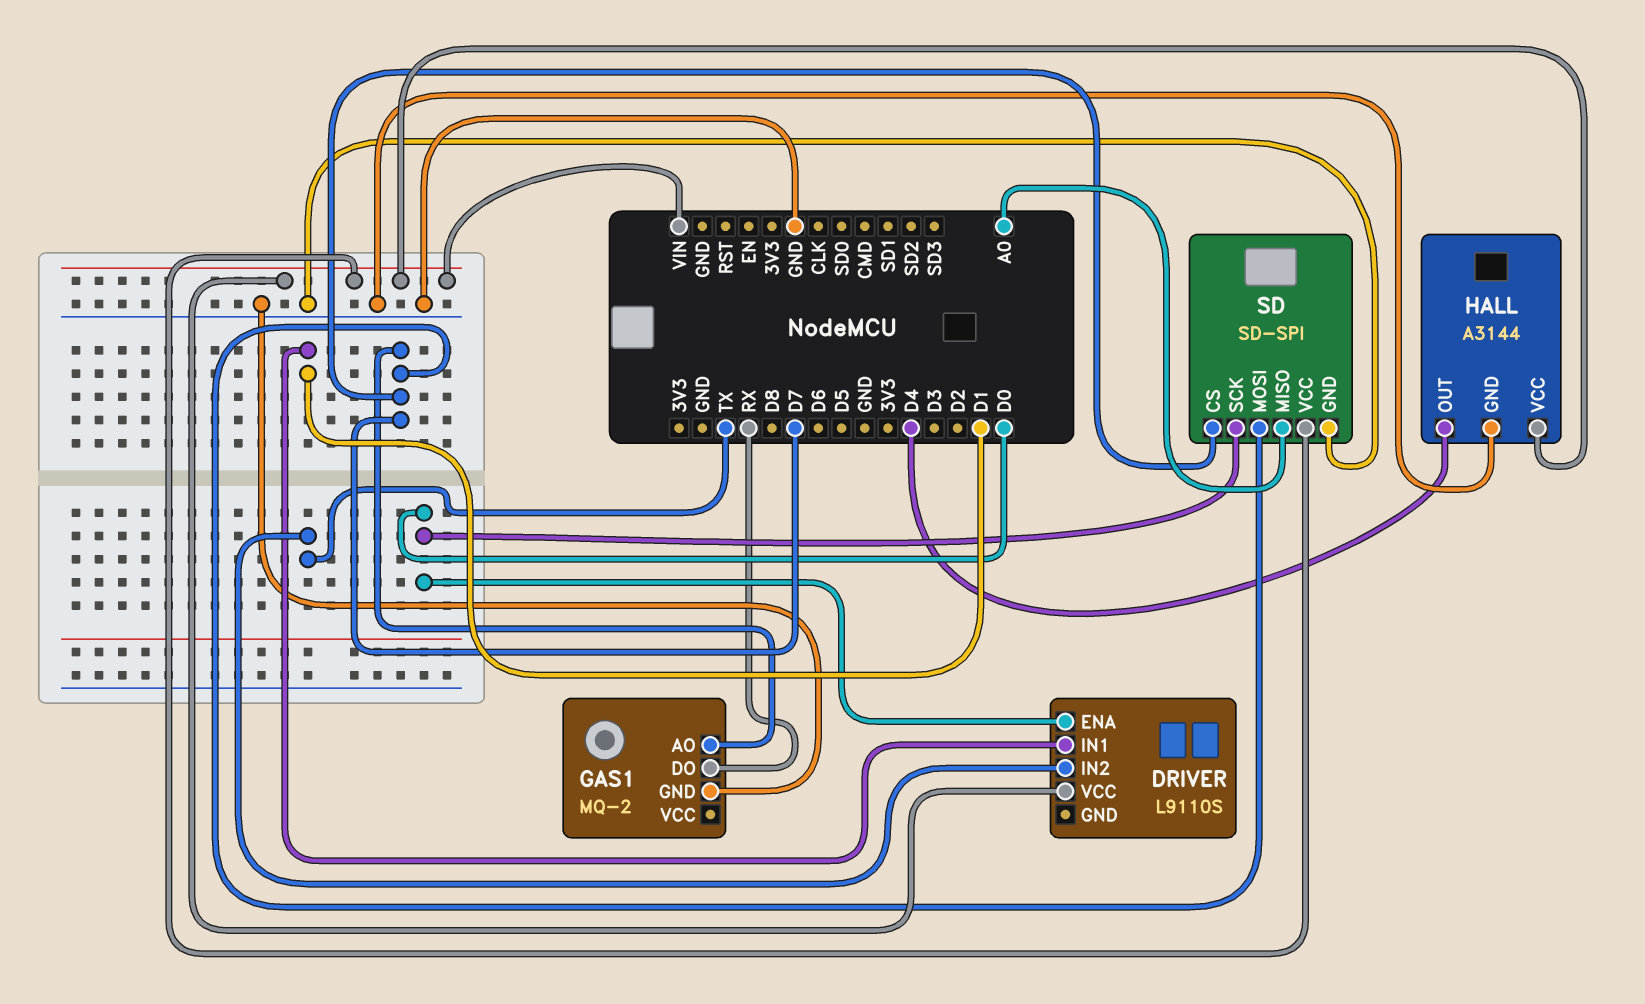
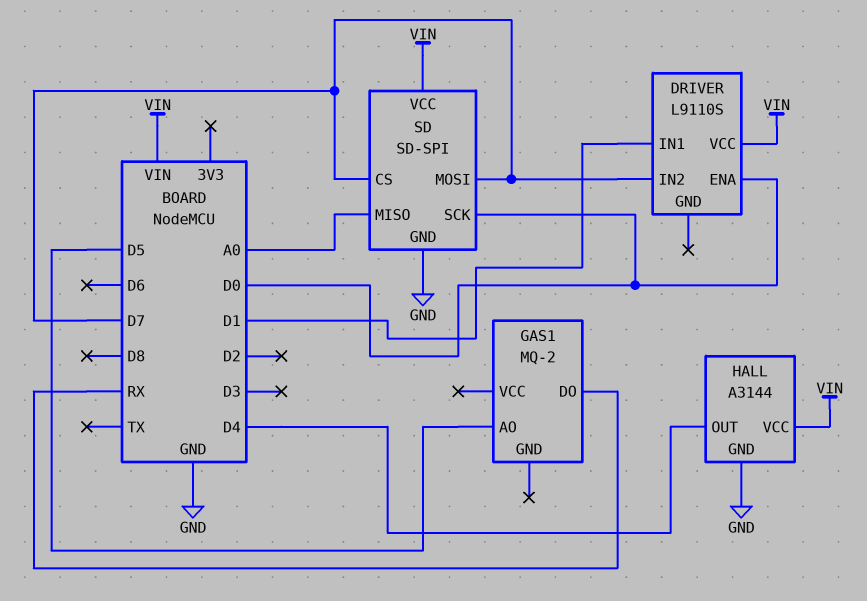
DRIVER pin IN2: TX -> D7
GAS1 pin AO: D7 -> D5
GAS1 pin GND: GND -> none

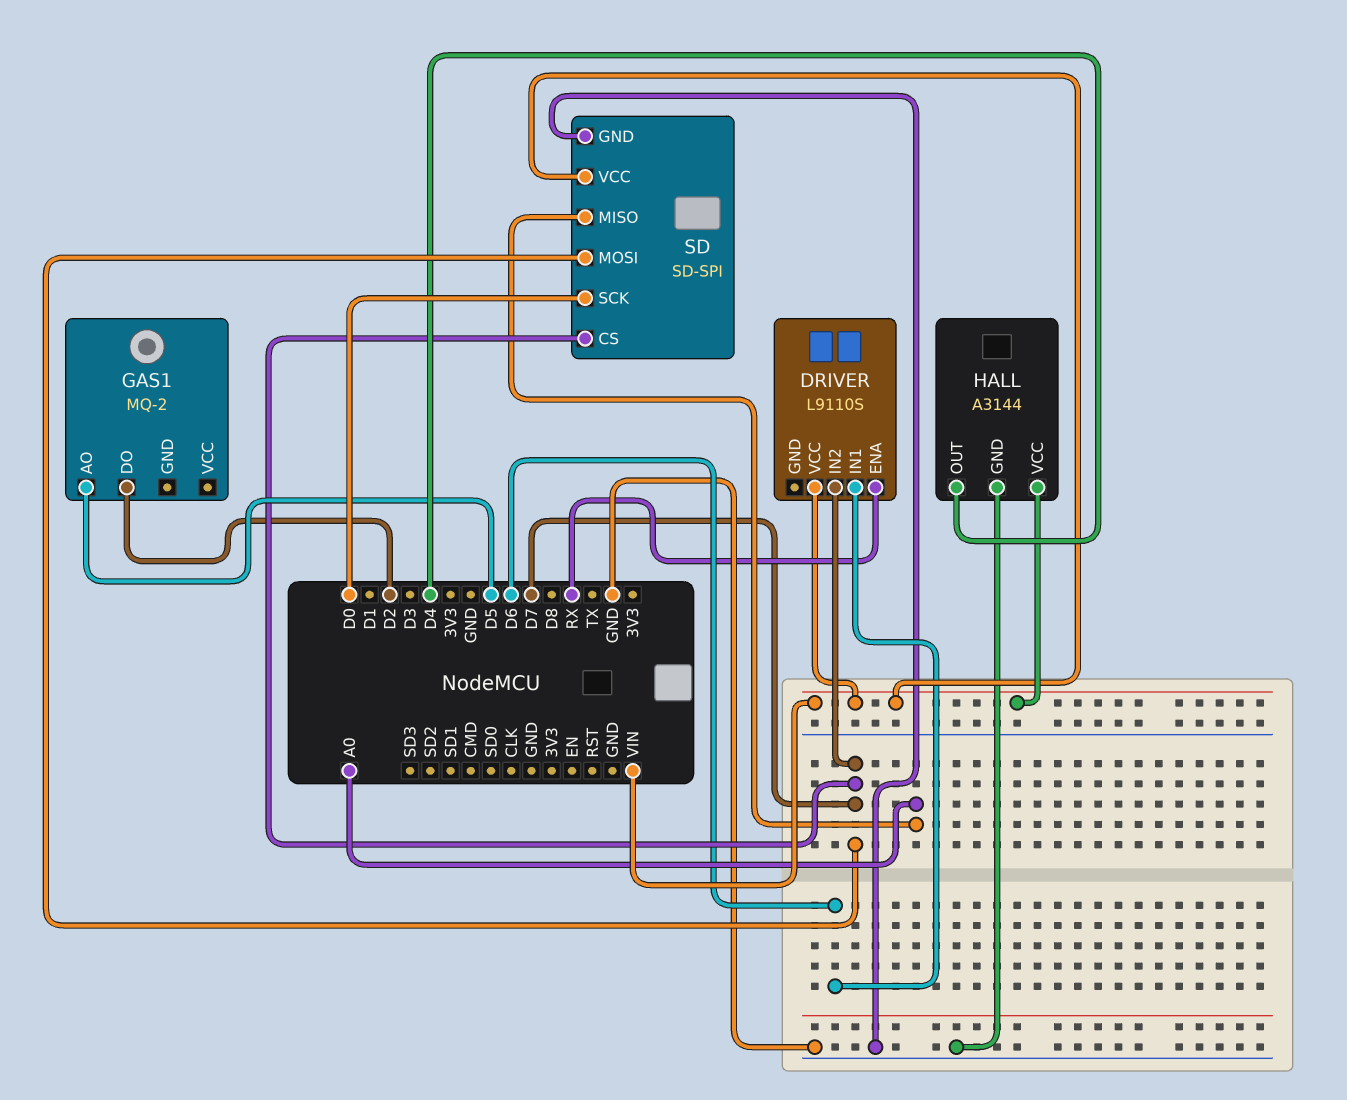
DRIVER pin ENA: D0 -> RX
DRIVER pin IN1: D1 -> D6
GAS1 pin DO: RX -> D2

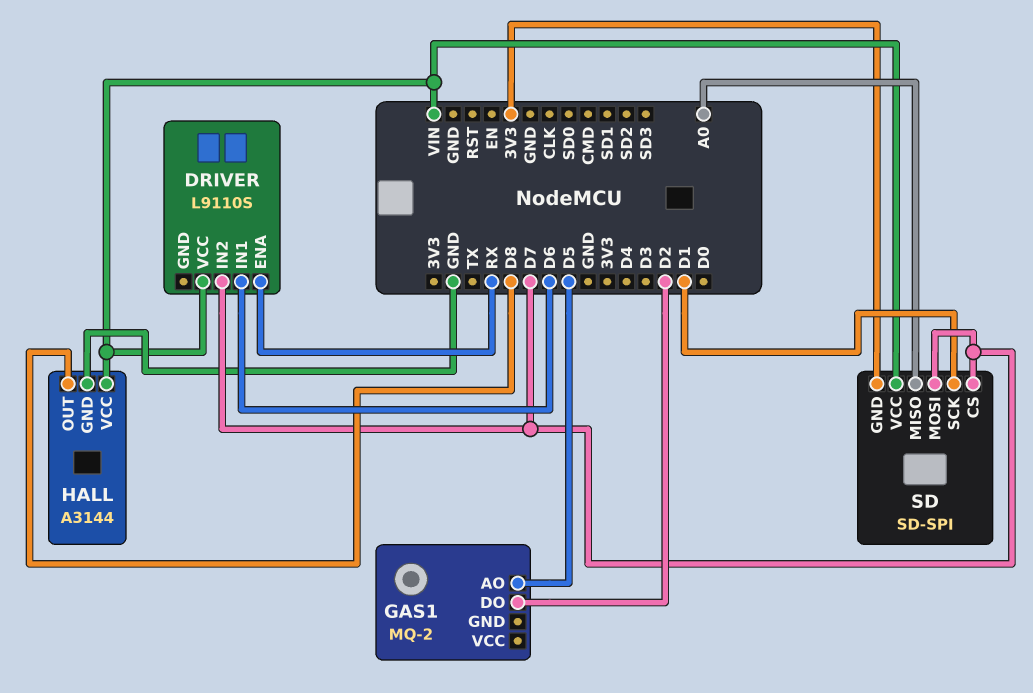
HALL pin OUT: D4 -> D8
SD pin GND: GND -> 3V3
SD pin SCK: D0 -> D1

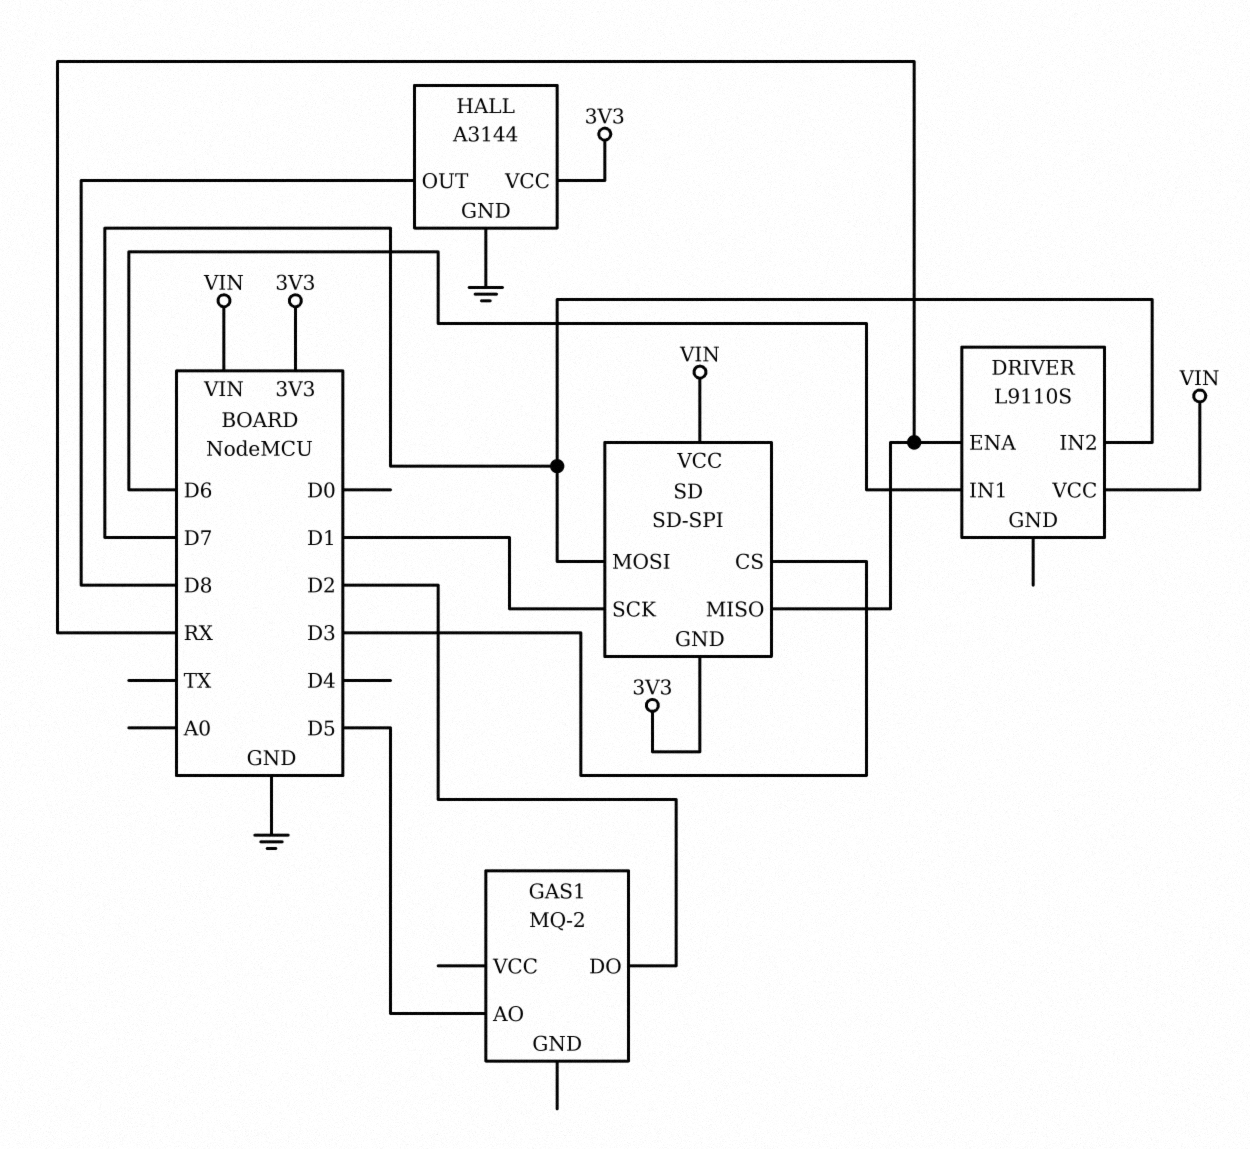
HALL pin VCC: VIN -> 3V3
SD pin CS: D7 -> D3
SD pin MISO: A0 -> RX

